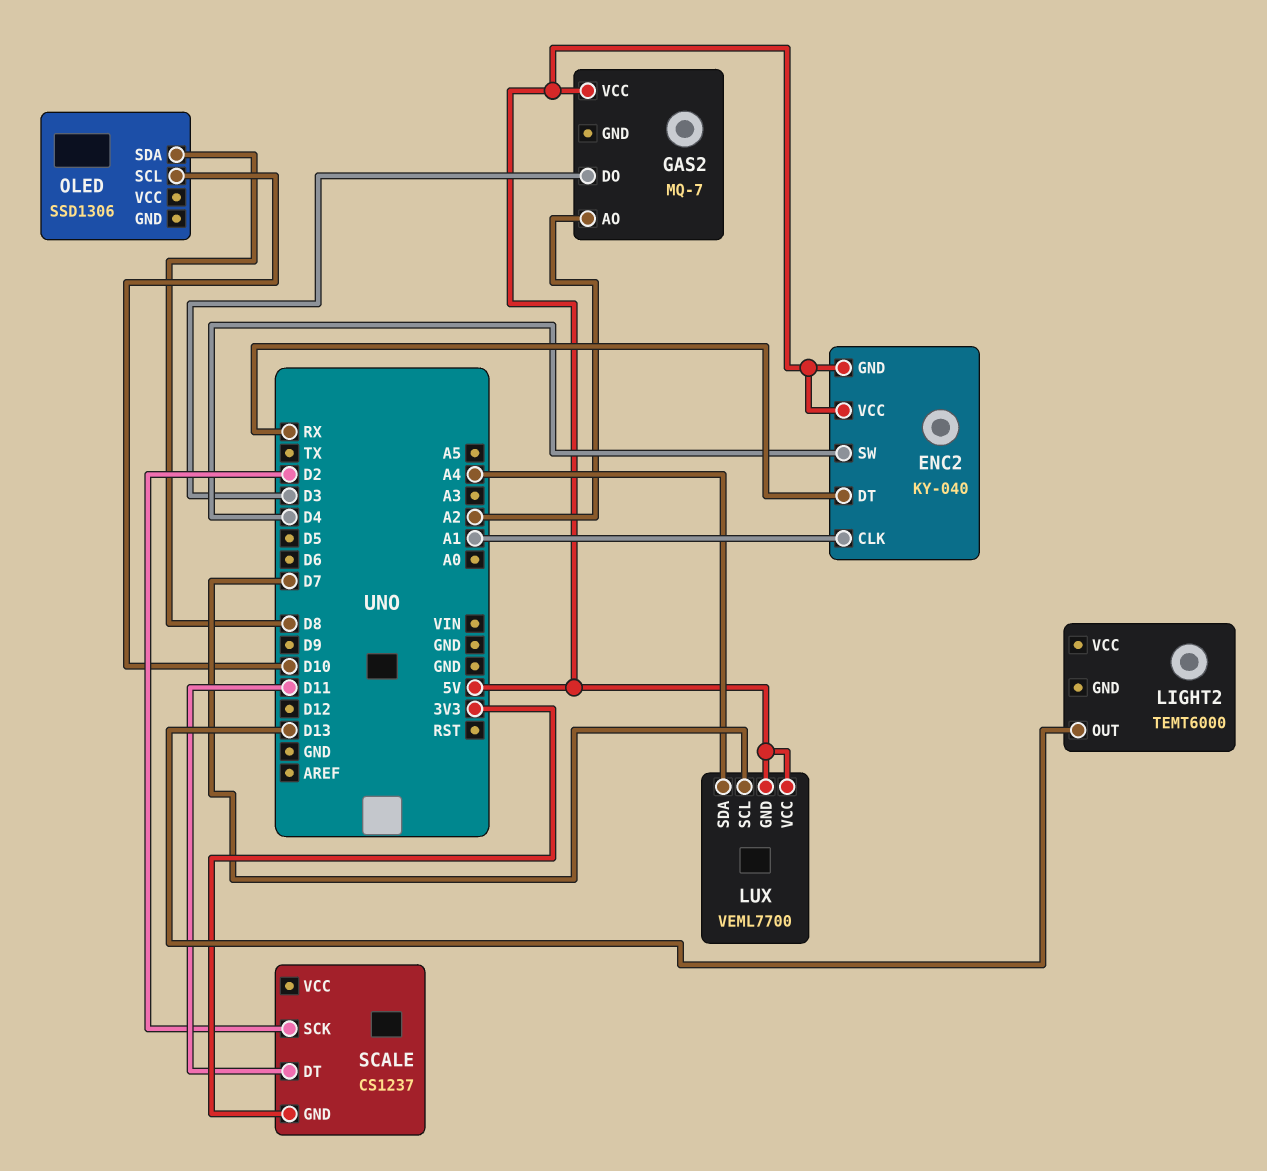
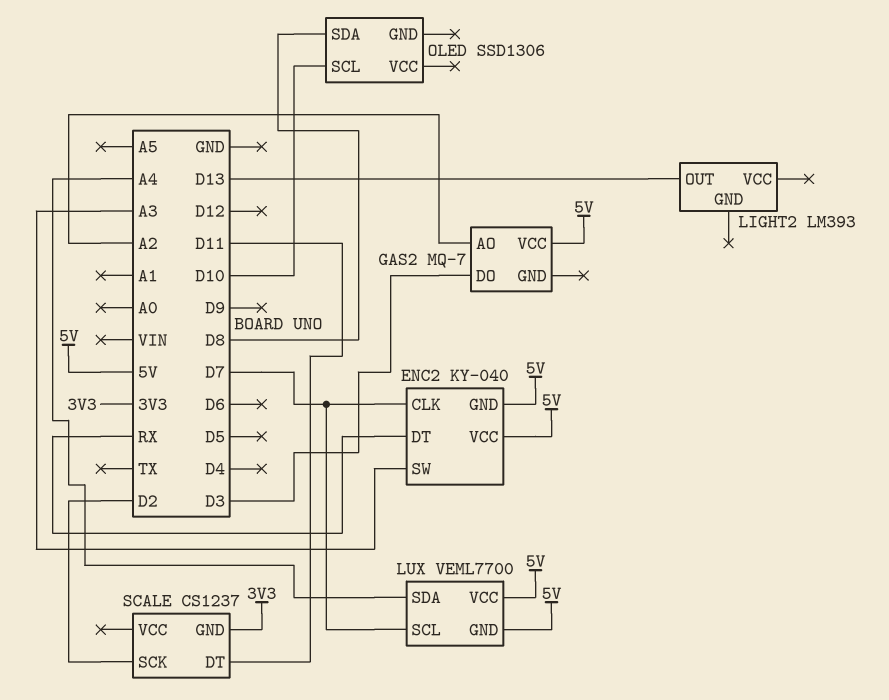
ENC2 pin CLK: A1 -> D7
ENC2 pin SW: D4 -> A3
LIGHT2: TEMT6000 -> LM393

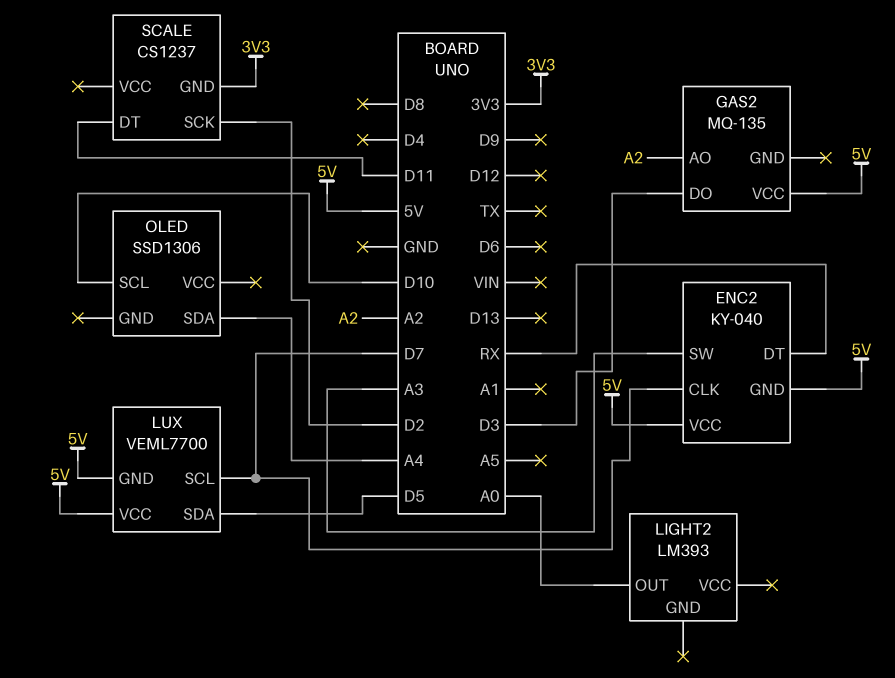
GAS2: MQ-7 -> MQ-135
LIGHT2 pin OUT: D13 -> A0
LUX pin SDA: A4 -> D5
OLED pin SDA: D8 -> A4

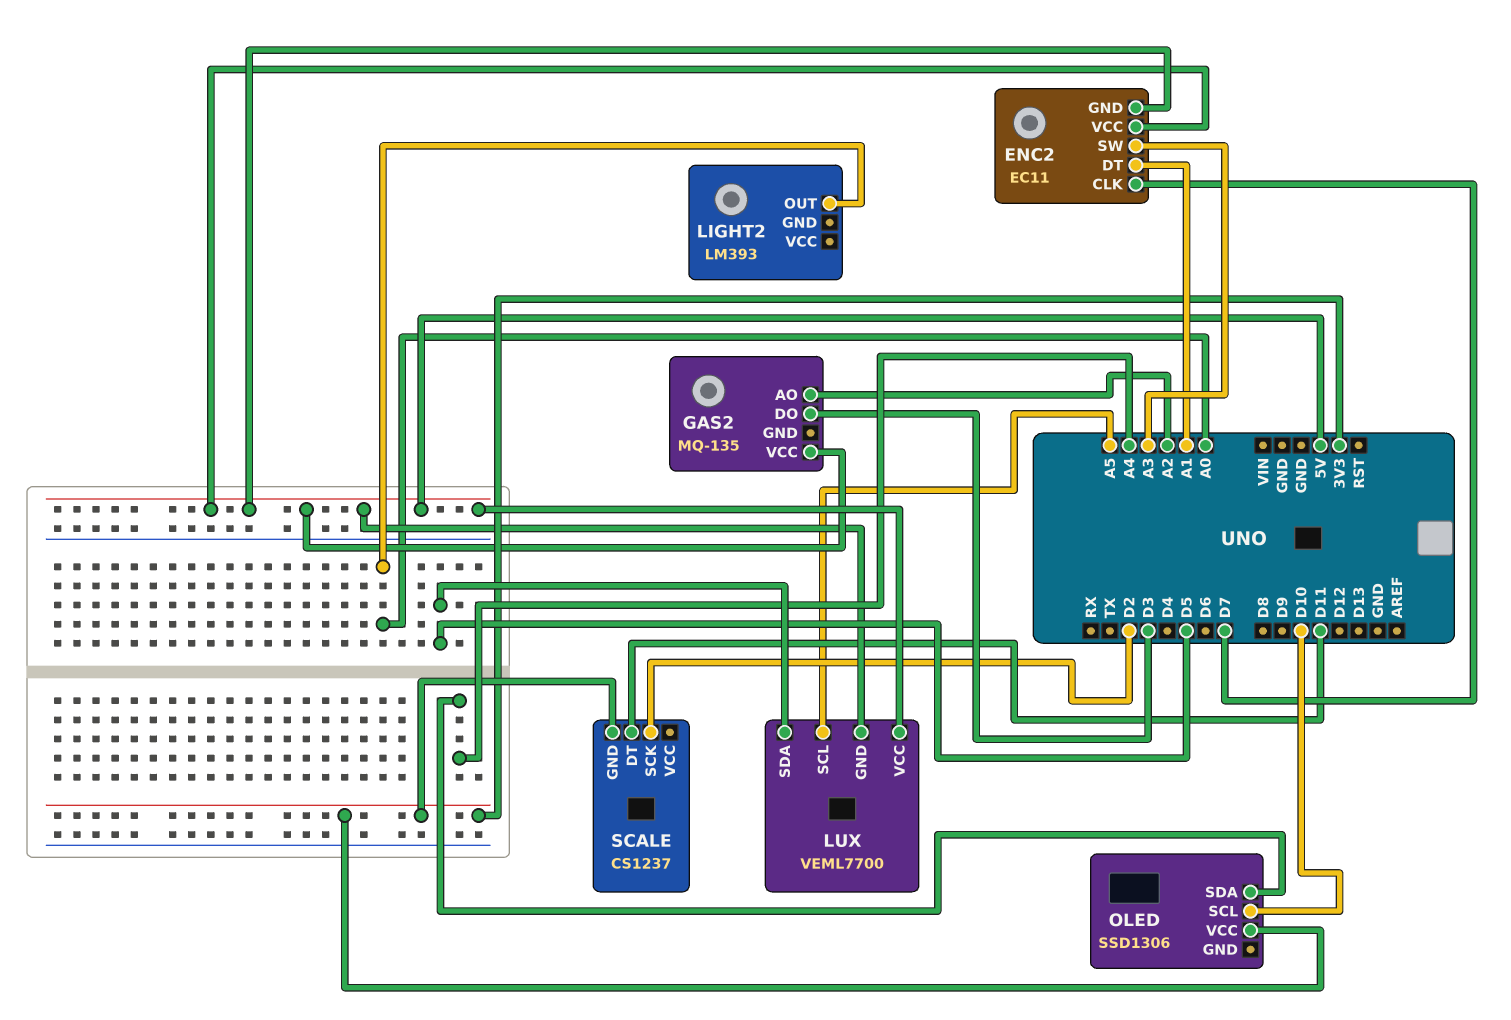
ENC2: KY-040 -> EC11
ENC2 pin DT: RX -> A1
LUX pin SCL: D7 -> A5
OLED pin VCC: none -> 3V3

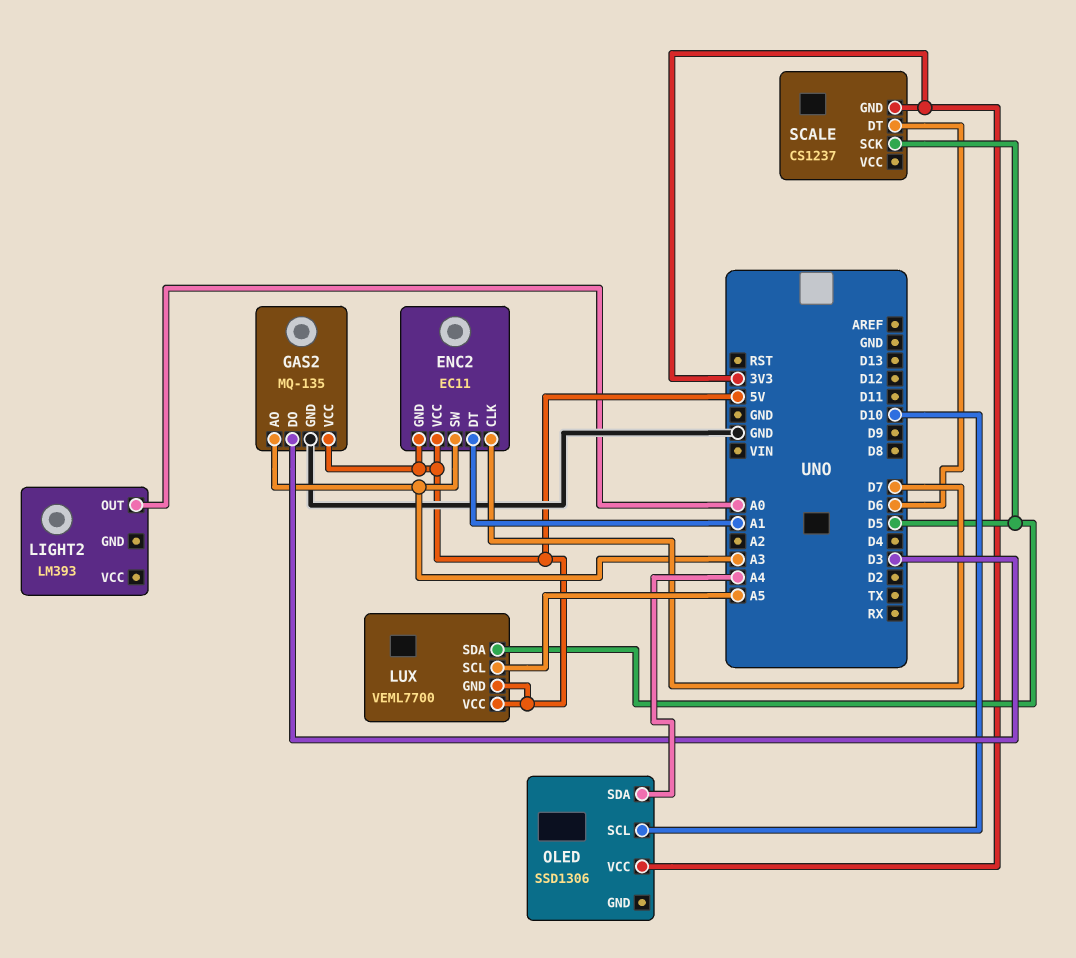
GAS2 pin AO: A2 -> A3
GAS2 pin GND: none -> GND
SCALE pin DT: D11 -> D6
SCALE pin SCK: D2 -> D5

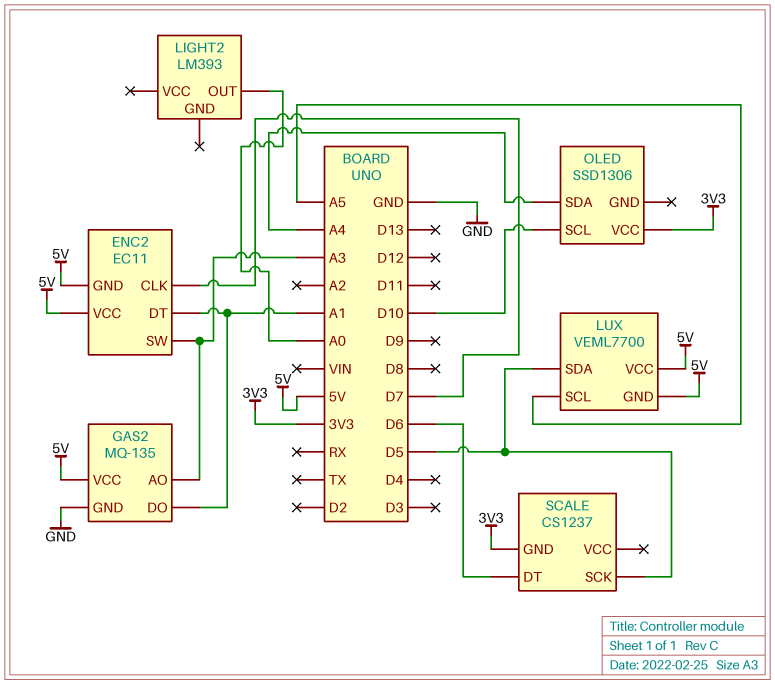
GAS2 pin DO: D3 -> A1

